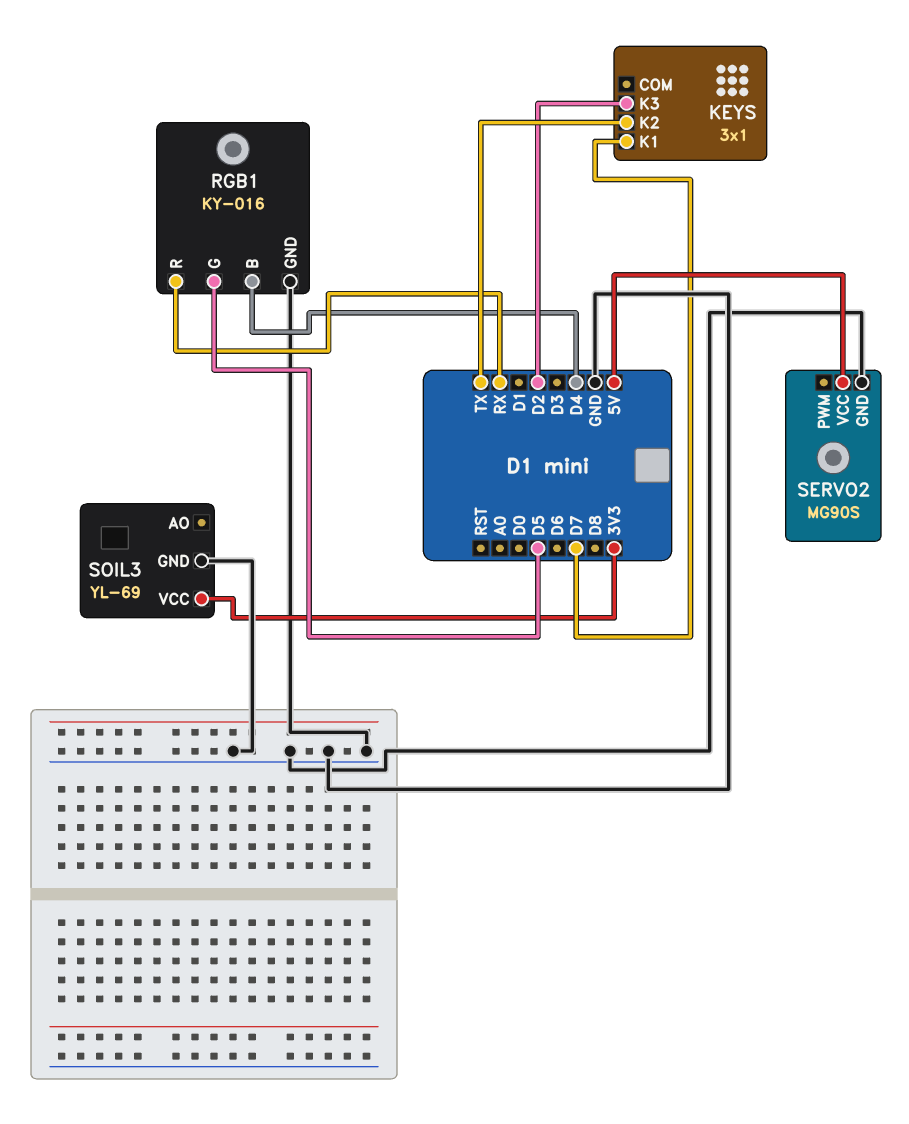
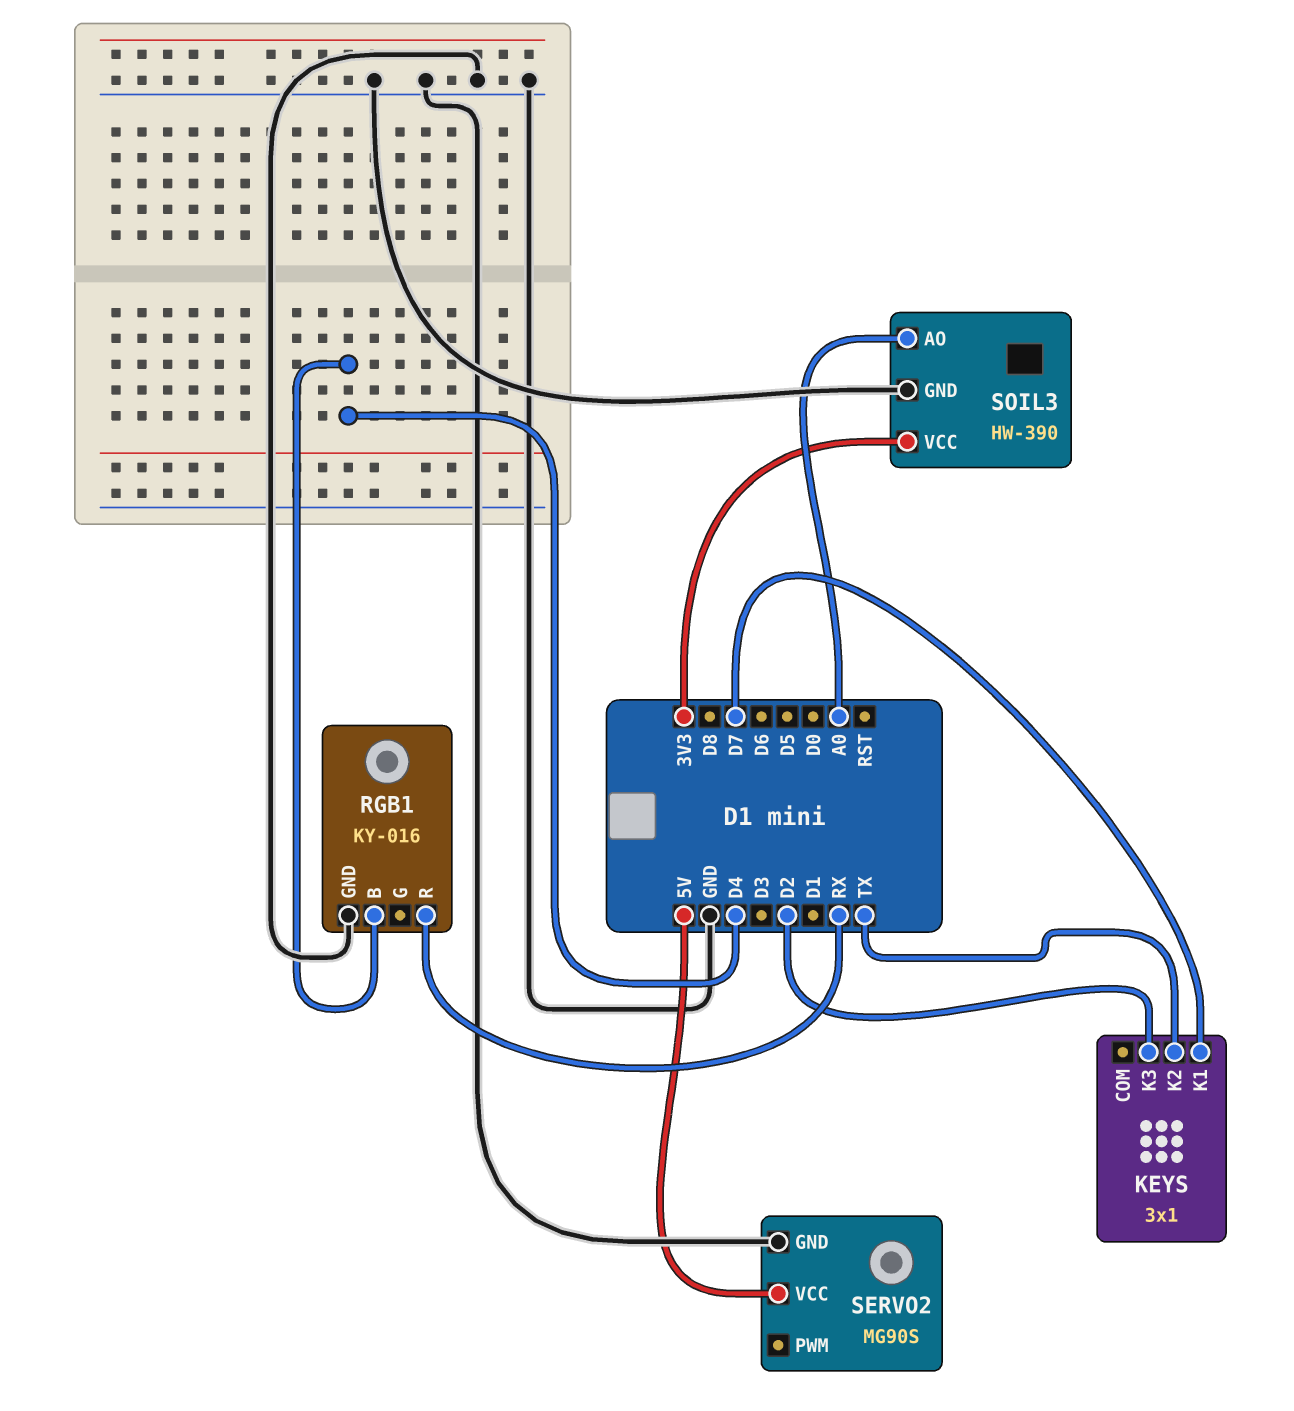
RGB1 pin G: D5 -> none
SOIL3: YL-69 -> HW-390
SOIL3 pin AO: none -> A0

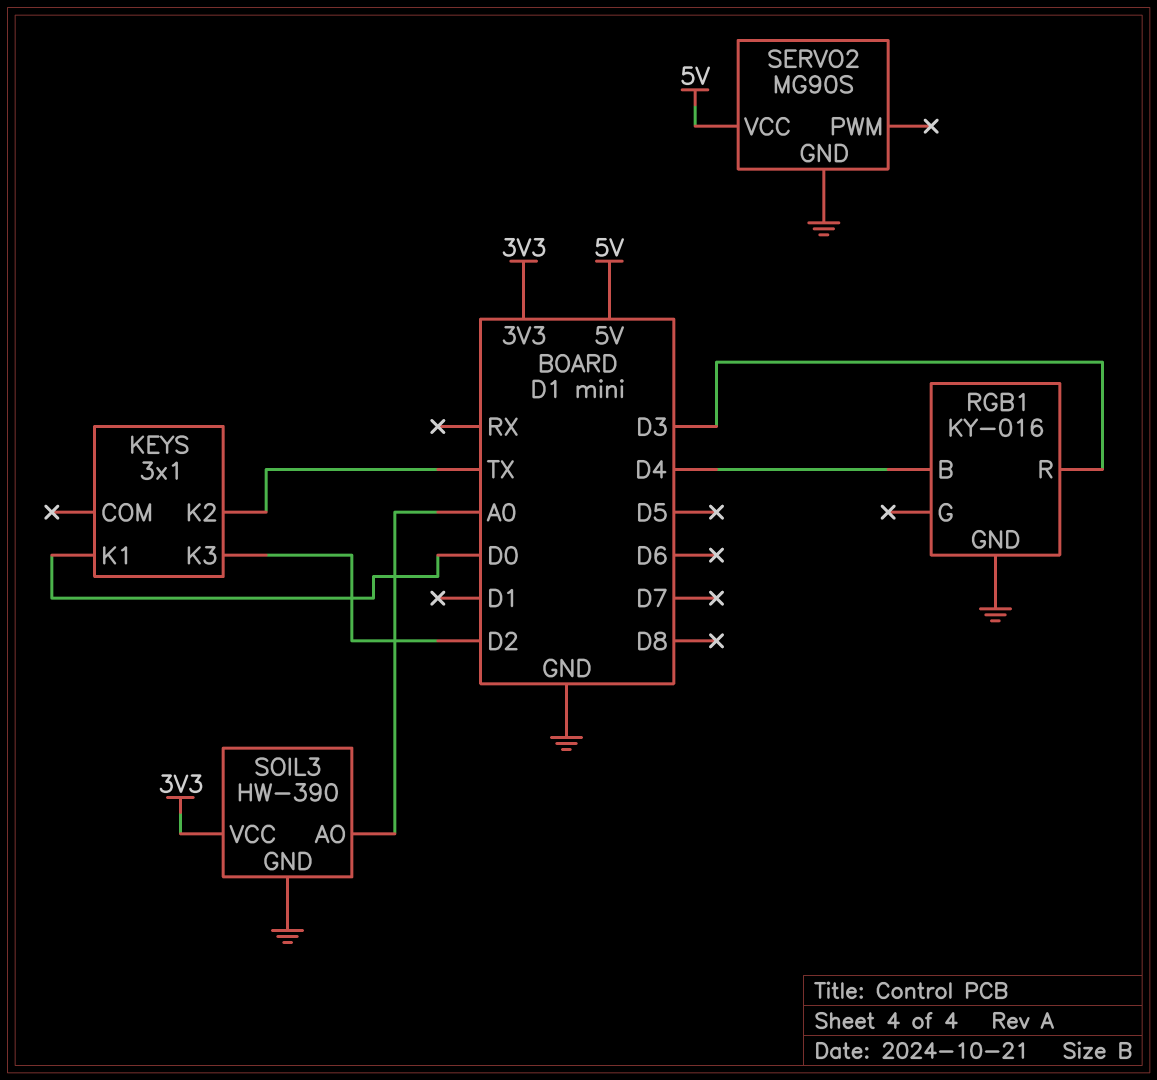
KEYS pin K1: D7 -> D0
RGB1 pin R: RX -> D3

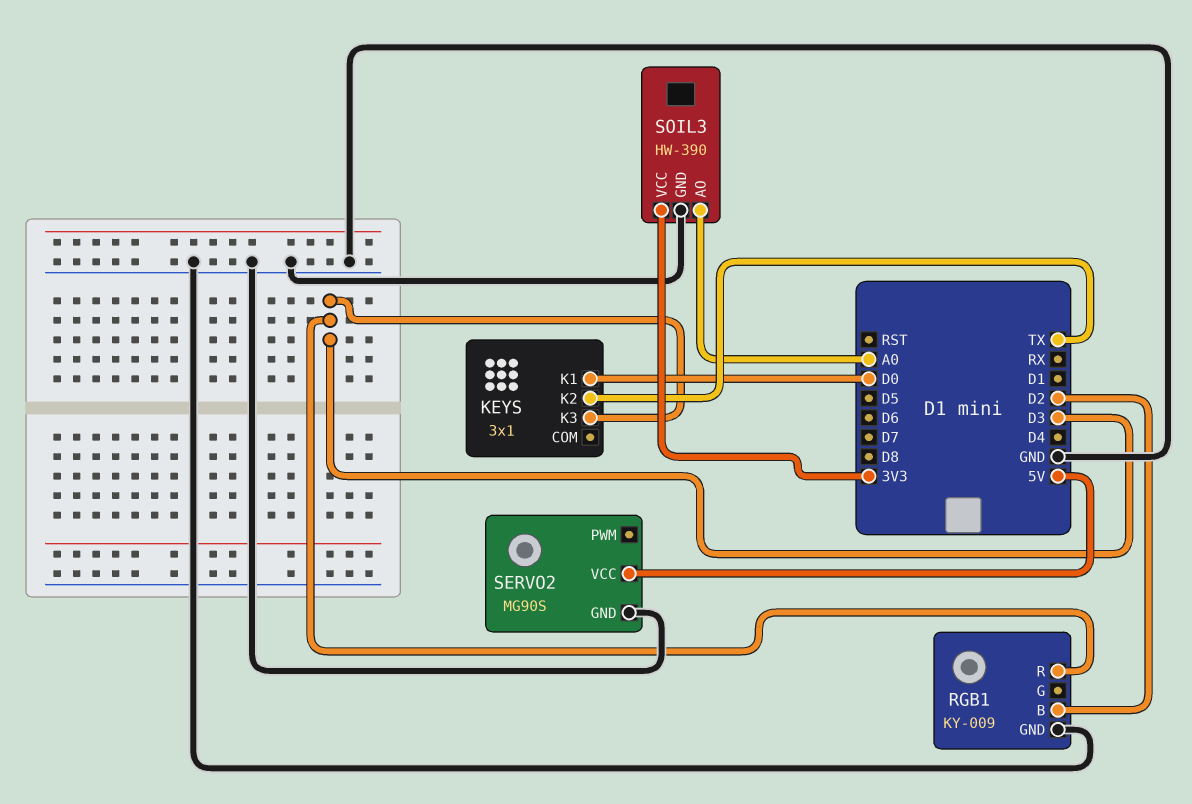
KEYS pin K3: D2 -> D3
RGB1: KY-016 -> KY-009
RGB1 pin B: D4 -> D2

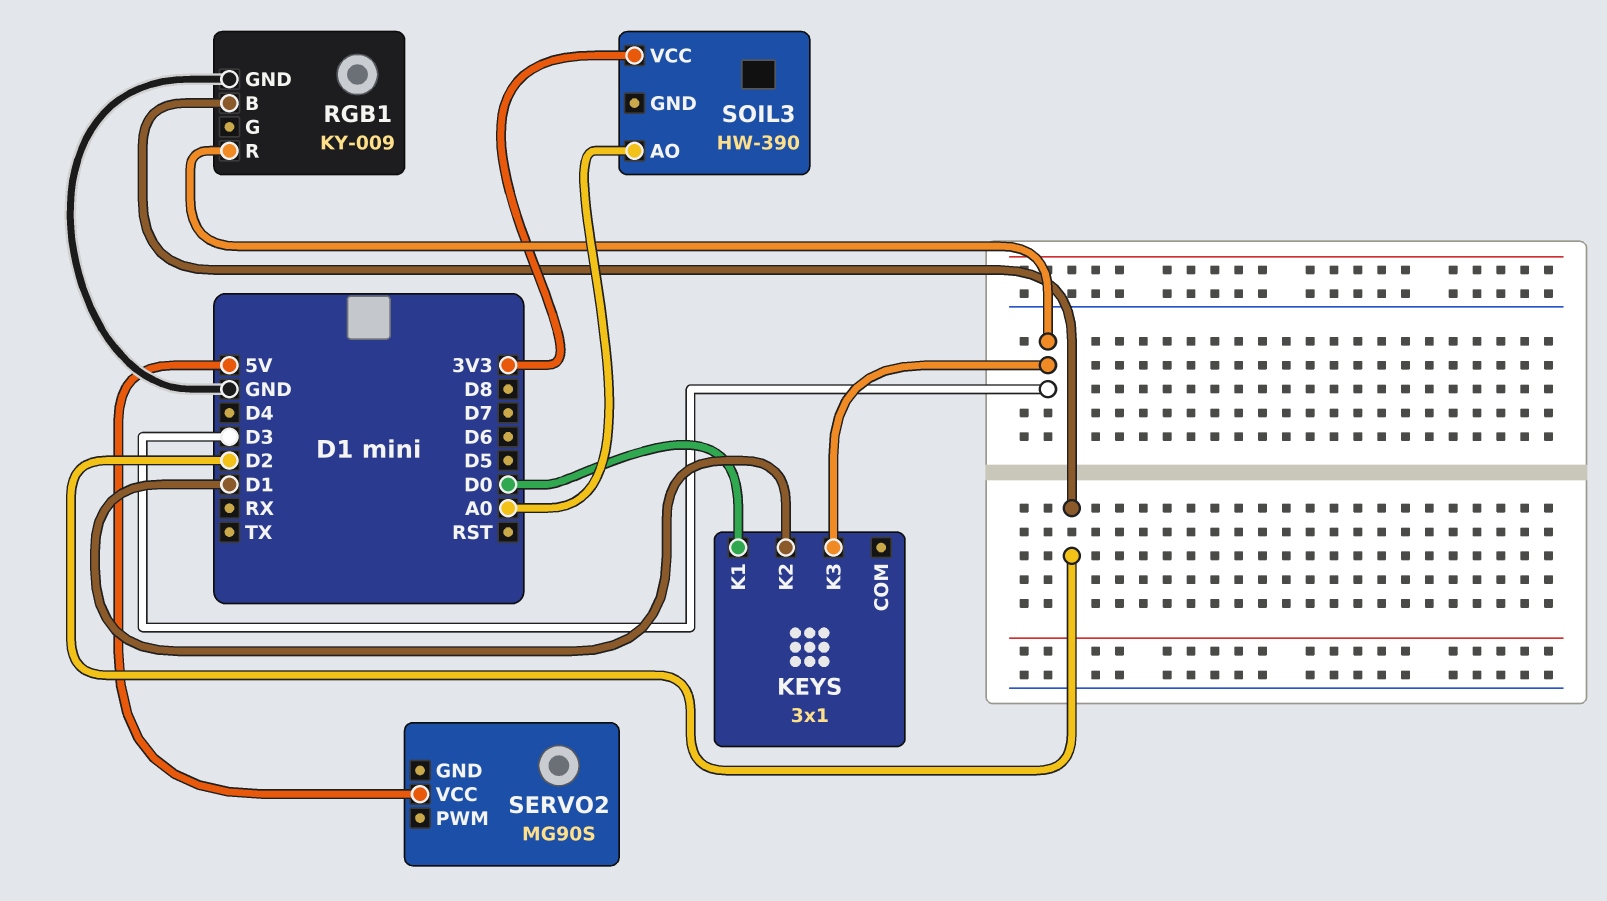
KEYS pin K2: TX -> D1
SERVO2 pin GND: GND -> none
SOIL3 pin GND: GND -> none

